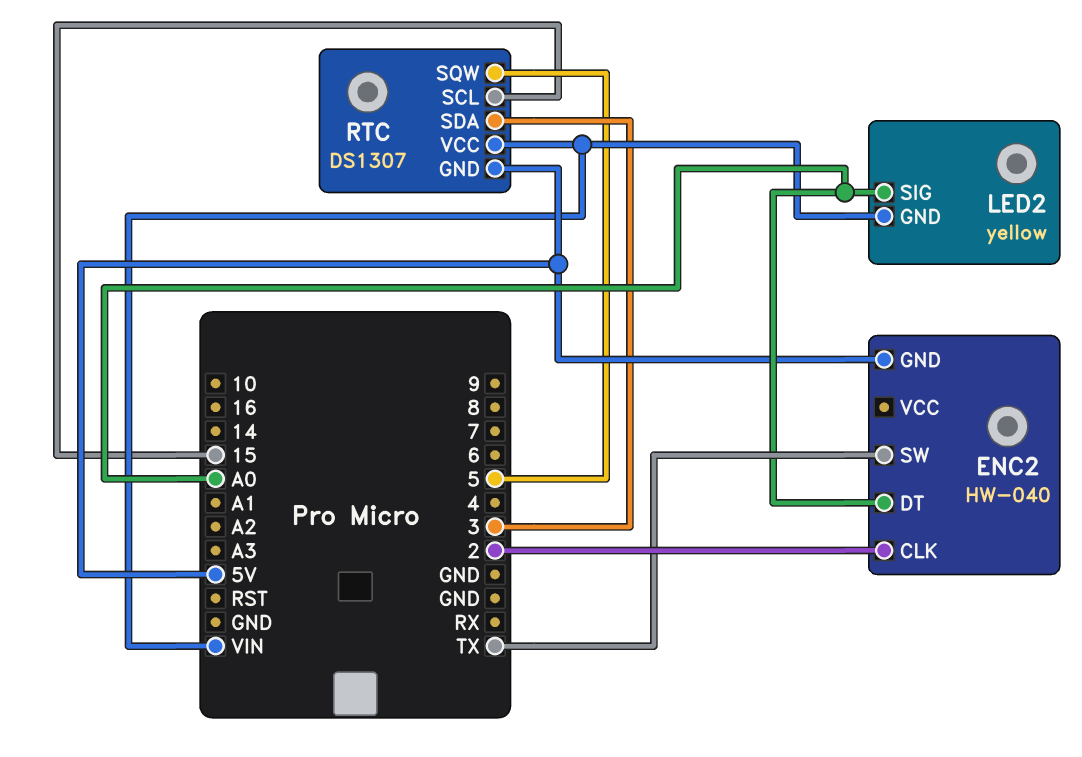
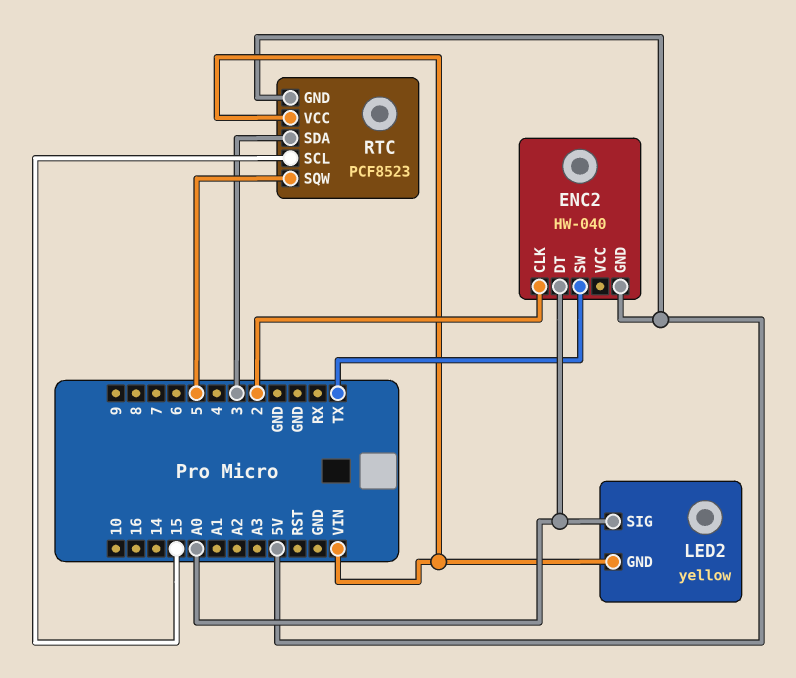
RTC: DS1307 -> PCF8523

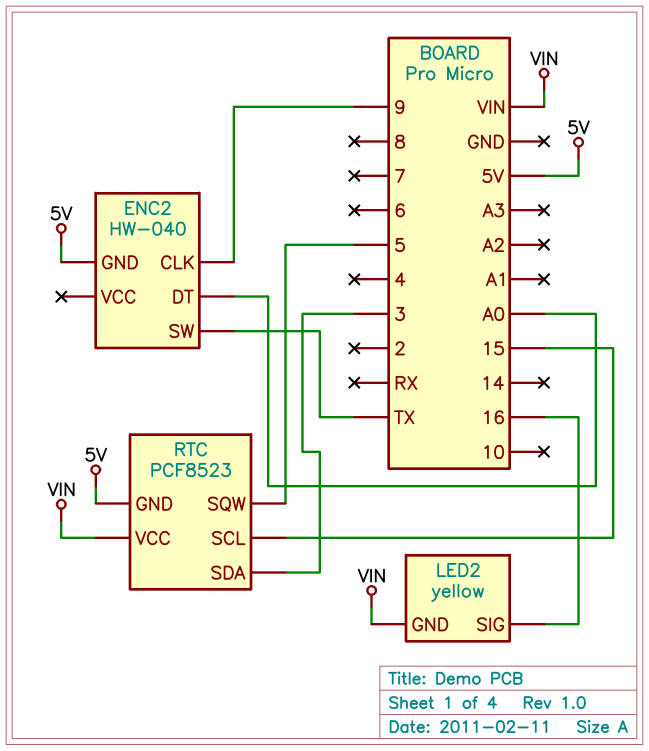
ENC2 pin CLK: 2 -> 9
LED2 pin SIG: A0 -> 16

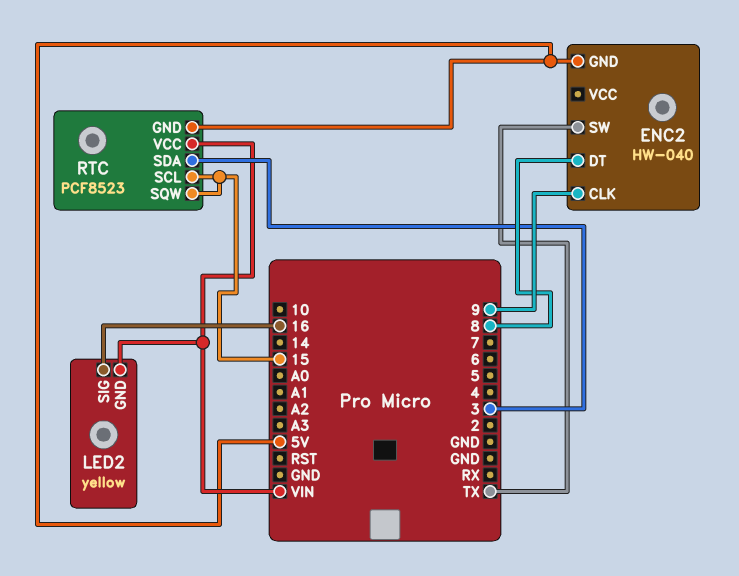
ENC2 pin DT: A0 -> 8
RTC pin SQW: 5 -> 15

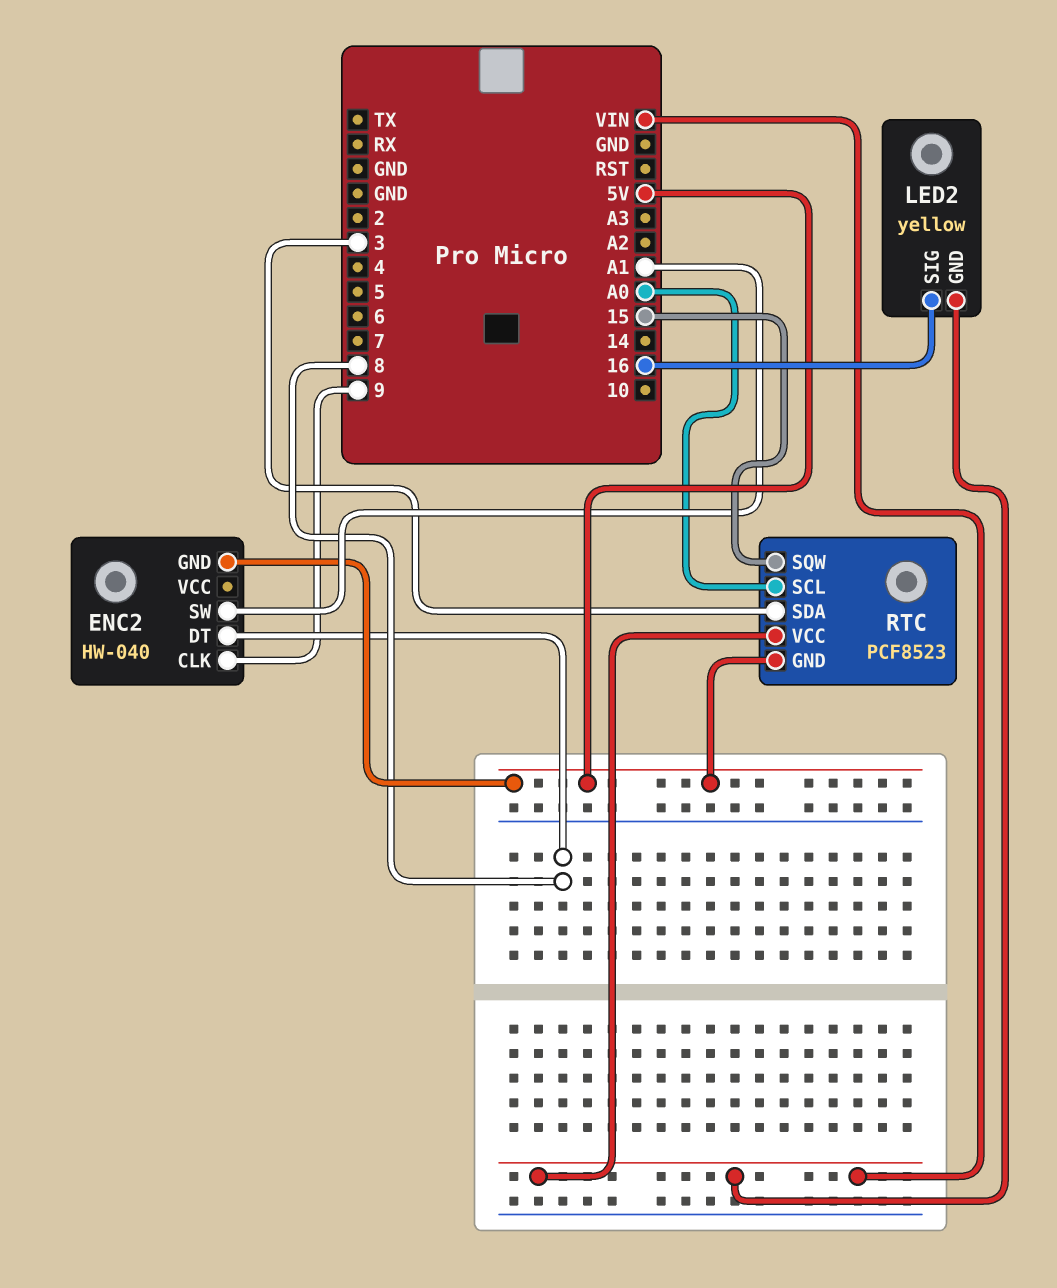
ENC2 pin SW: TX -> A1
RTC pin SCL: 15 -> A0

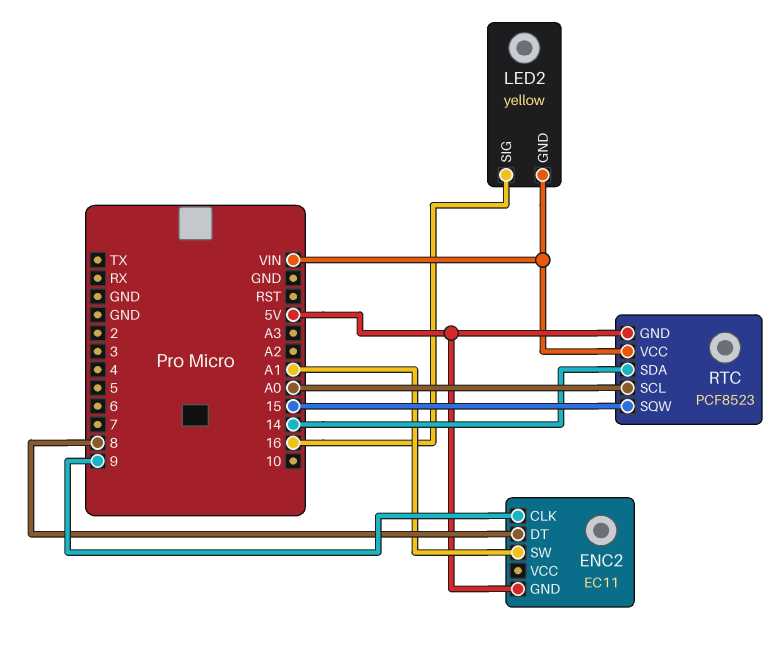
ENC2: HW-040 -> EC11
RTC pin SDA: 3 -> 14

